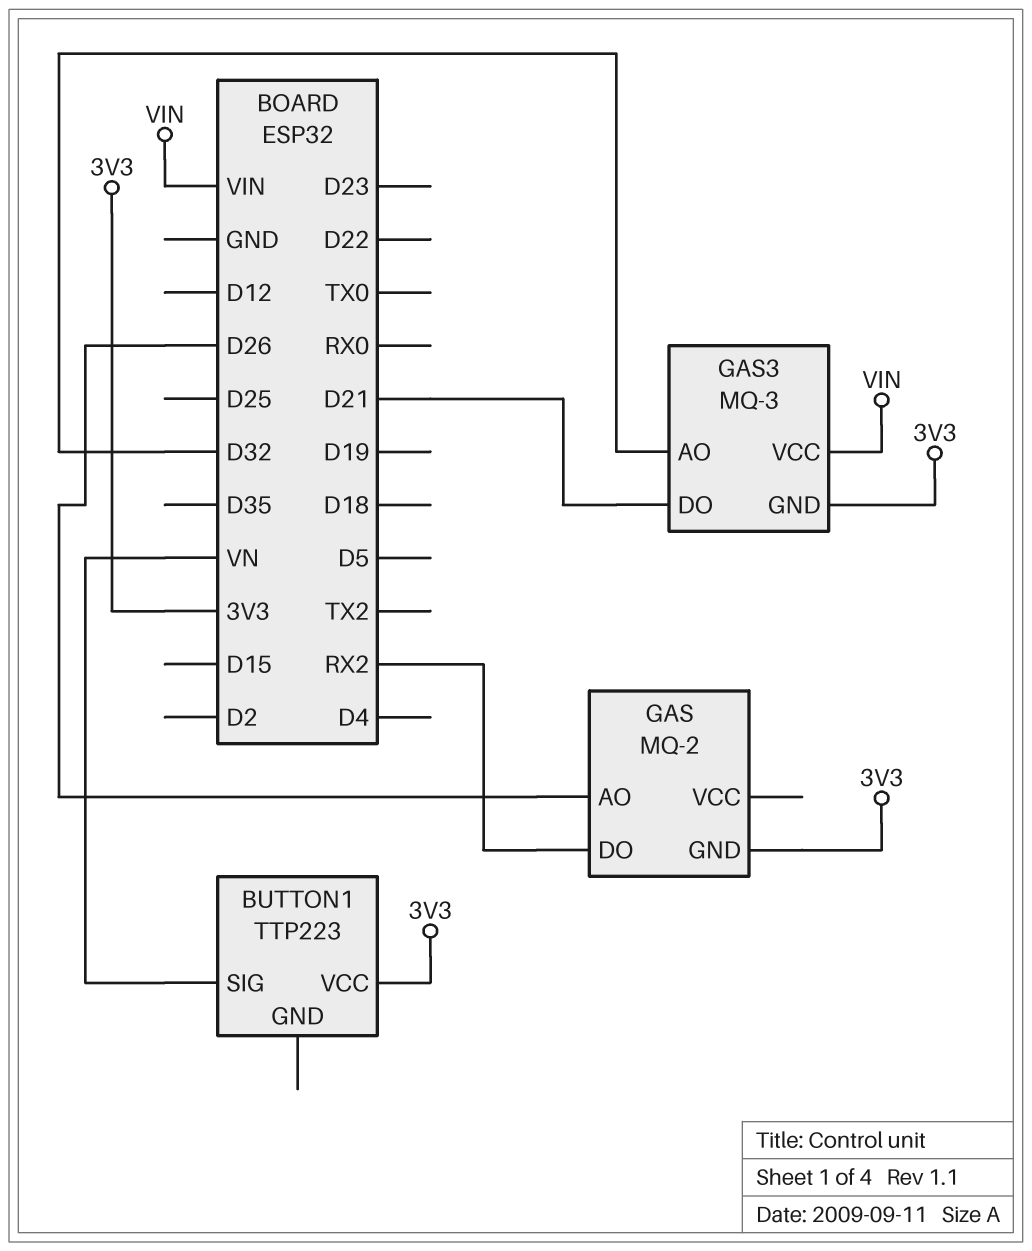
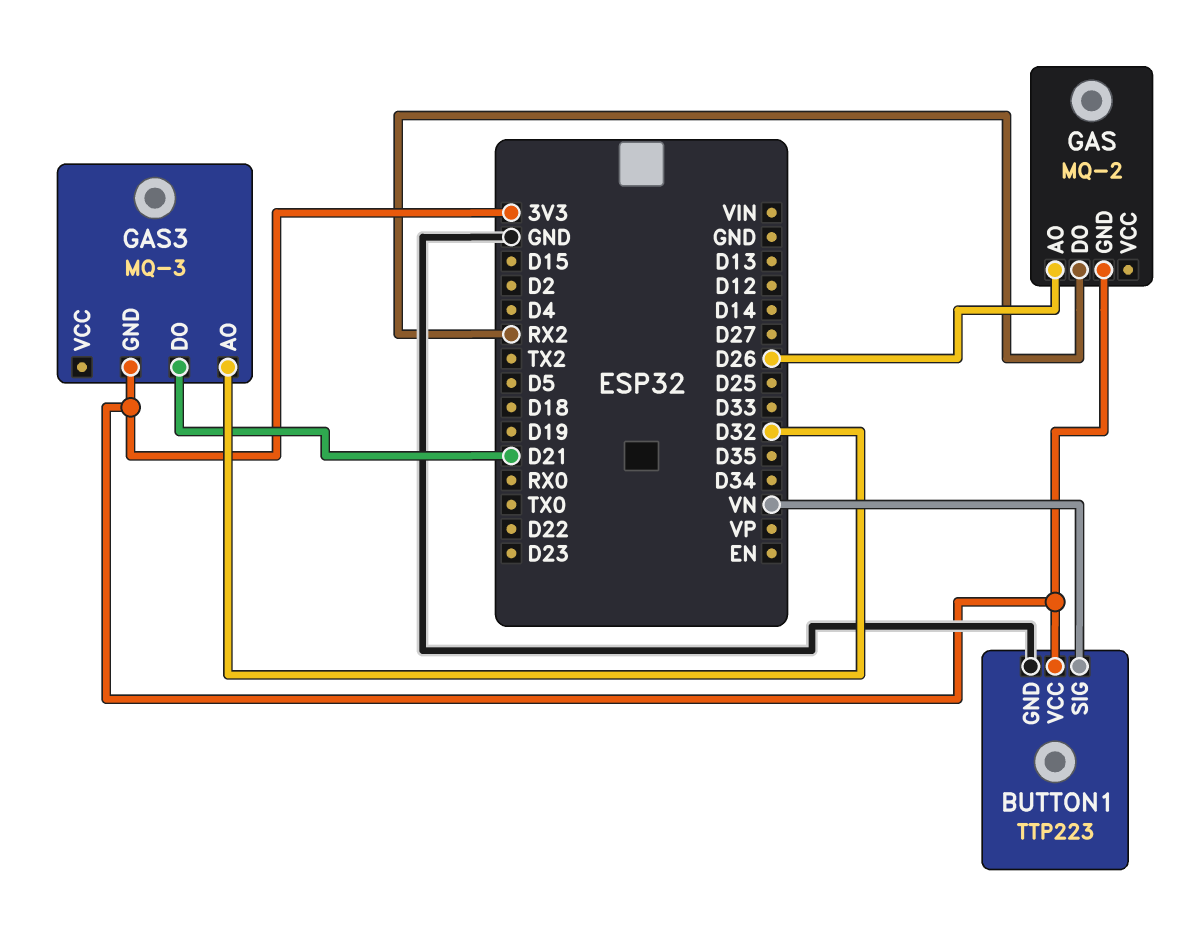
BUTTON1 pin GND: none -> GND
GAS3 pin VCC: VIN -> none

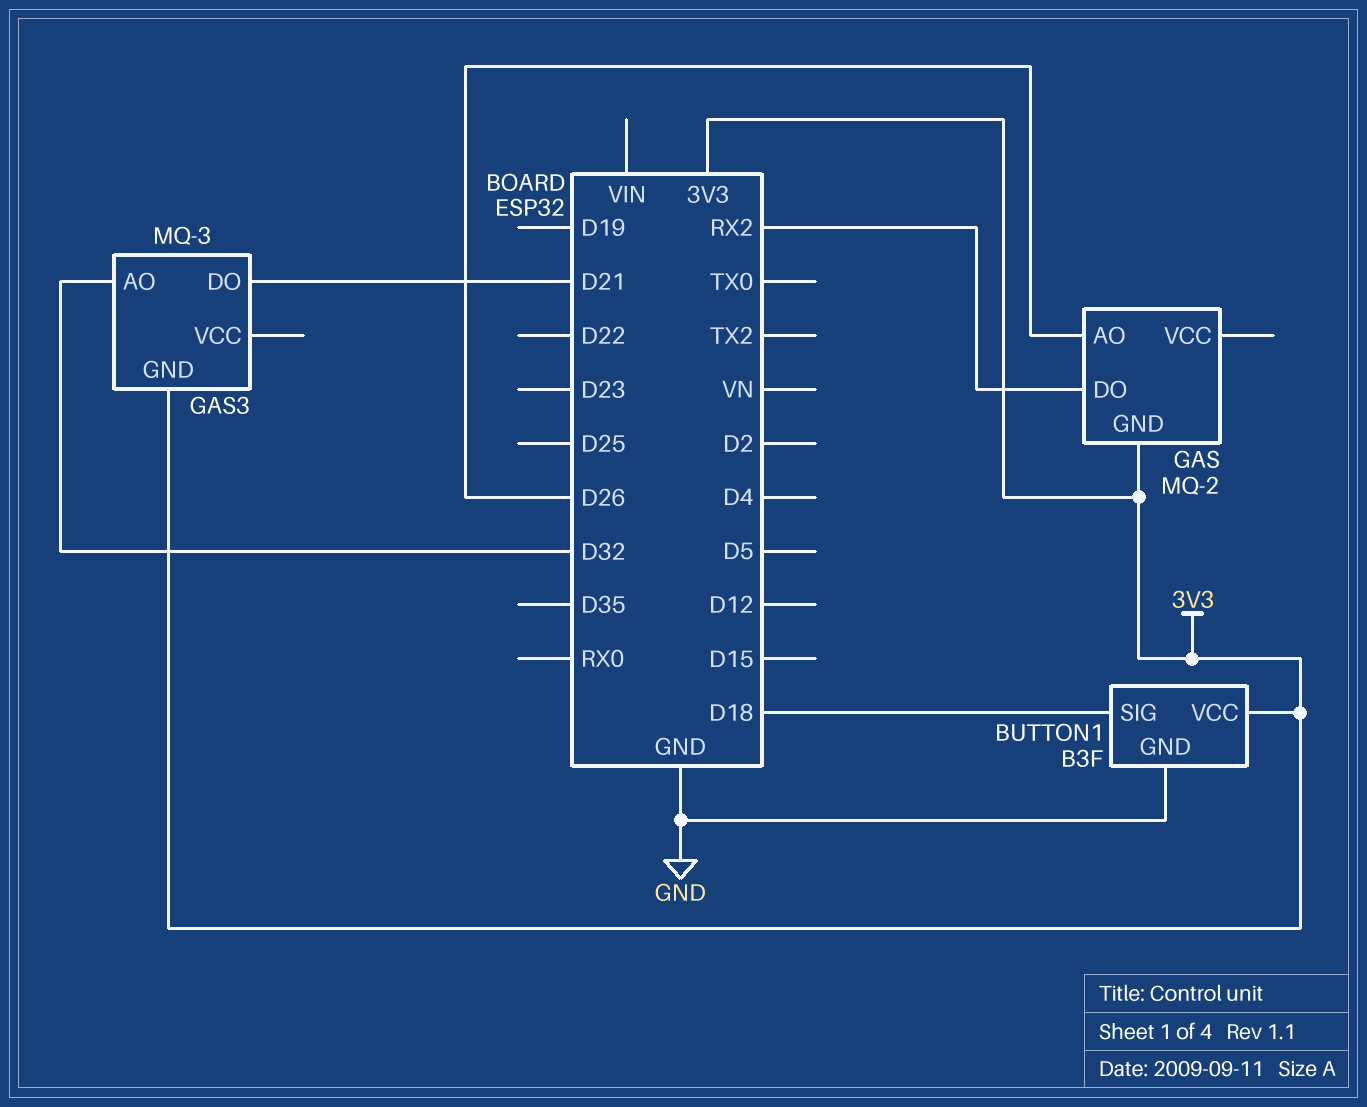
BUTTON1: TTP223 -> B3F
BUTTON1 pin SIG: VN -> D18

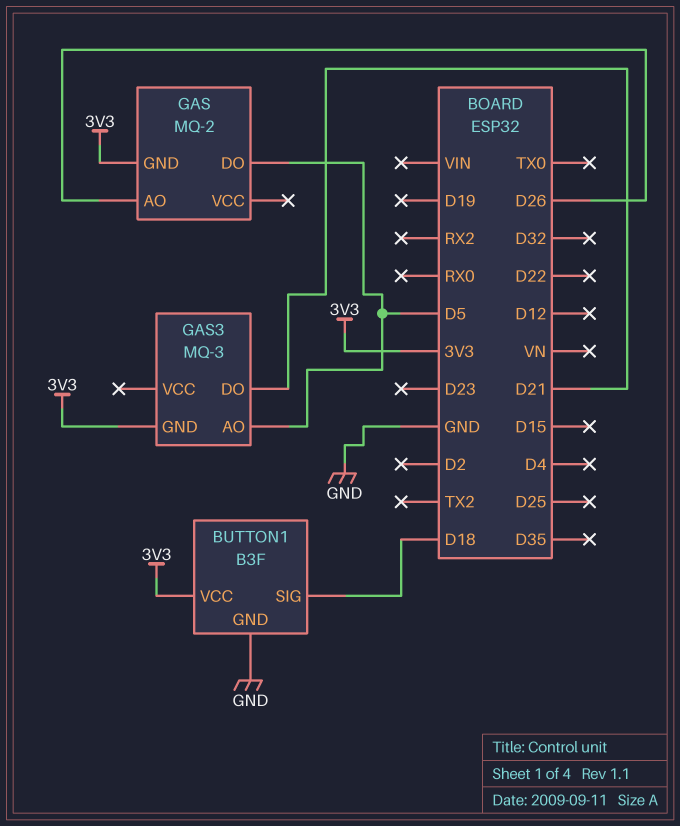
GAS pin DO: RX2 -> D5
GAS3 pin AO: D32 -> D5

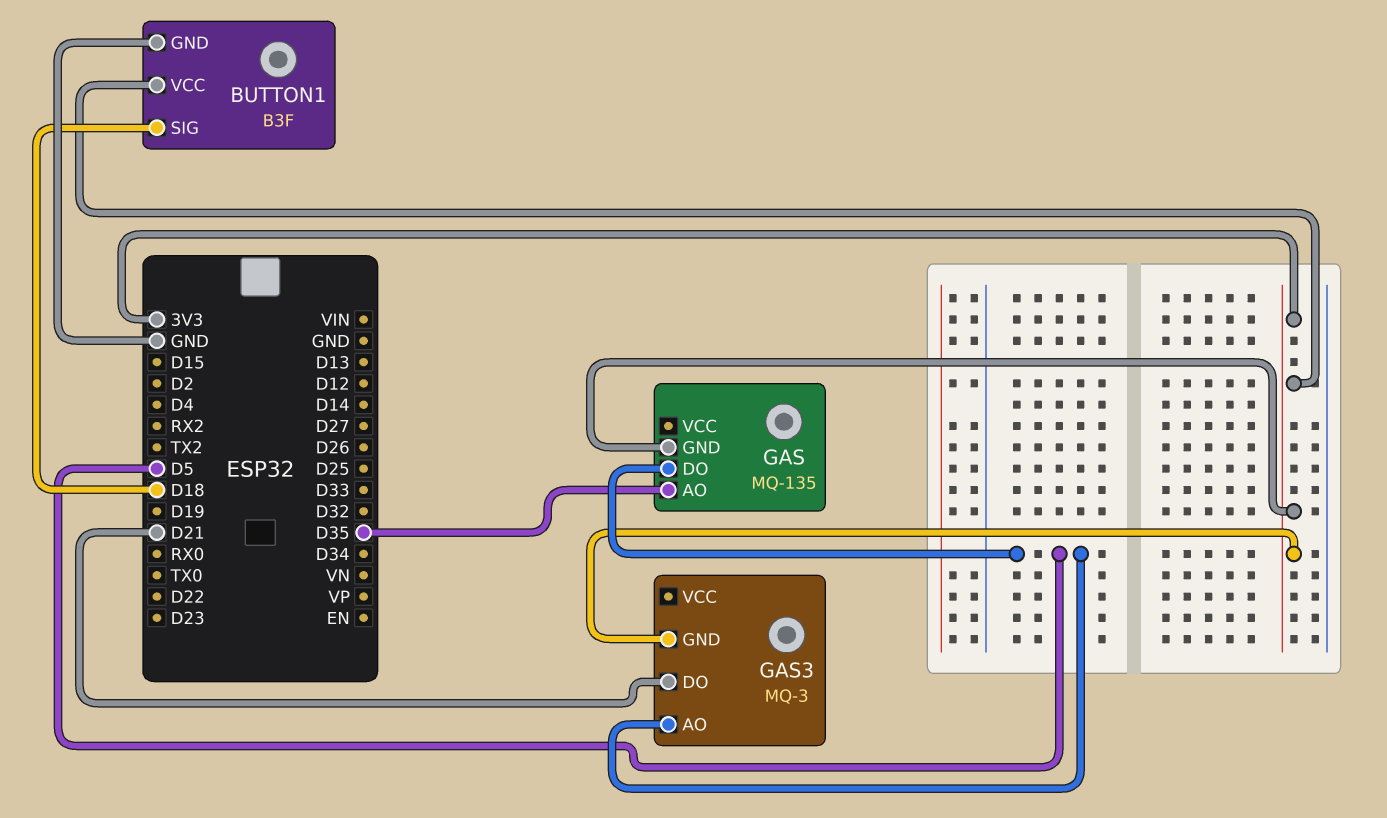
GAS: MQ-2 -> MQ-135
GAS pin AO: D26 -> D35

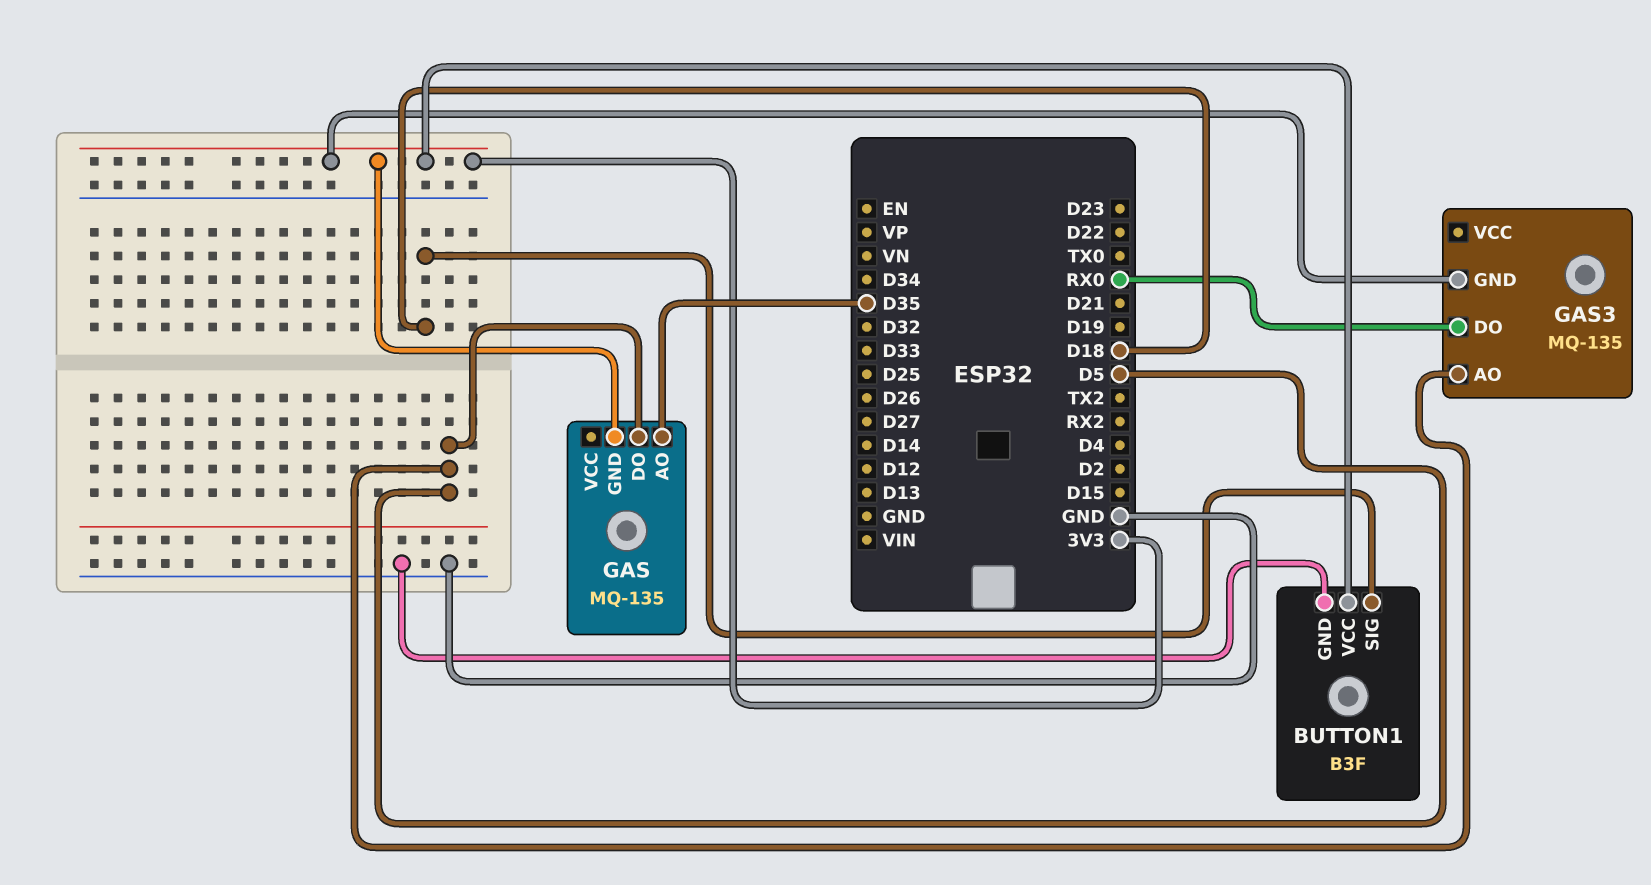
GAS3: MQ-3 -> MQ-135
GAS3 pin DO: D21 -> RX0

